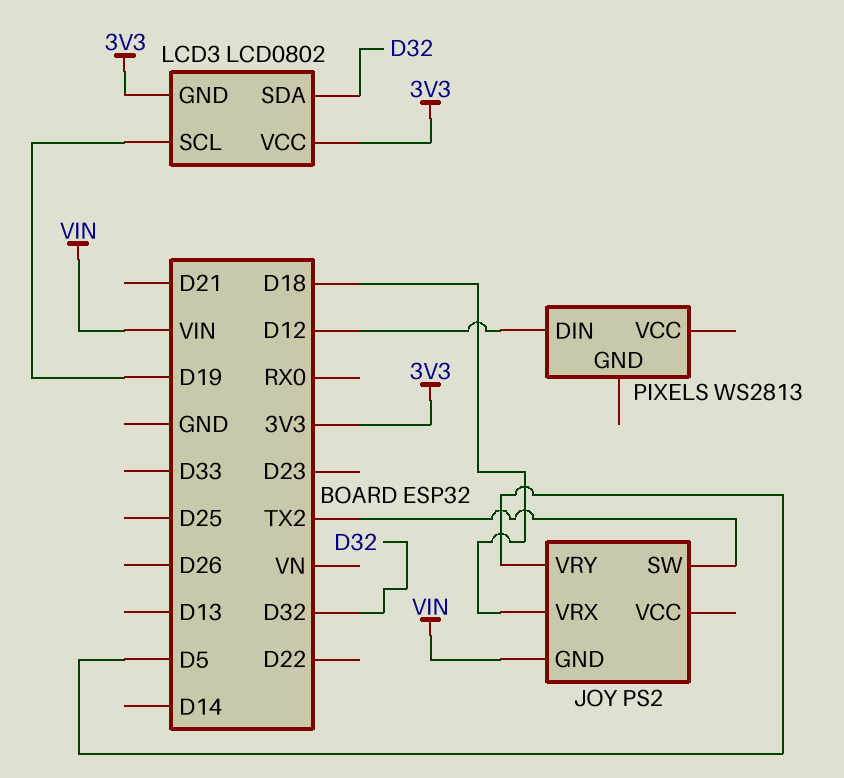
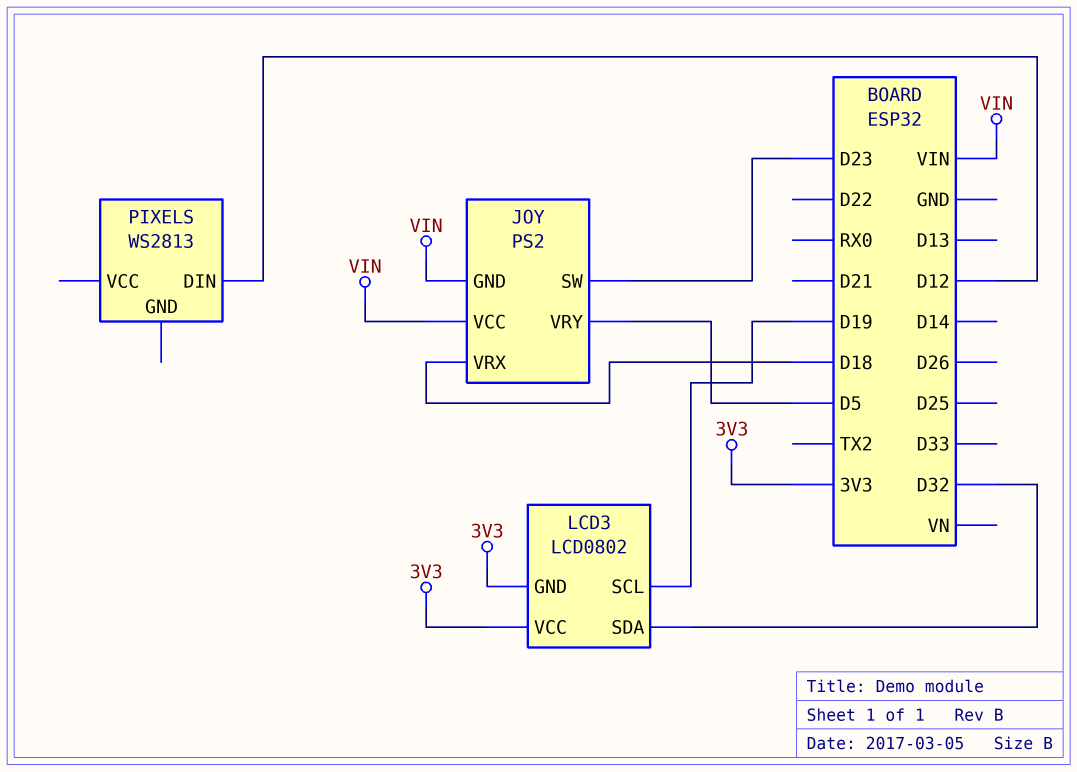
JOY pin SW: TX2 -> D23
JOY pin VCC: none -> VIN

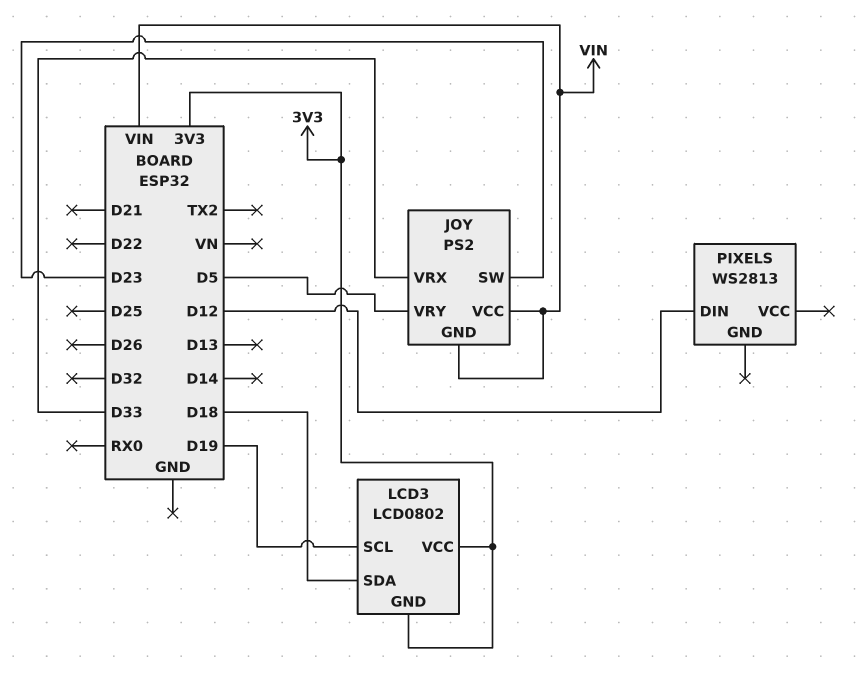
JOY pin VRX: D18 -> D33
LCD3 pin SDA: D32 -> D18

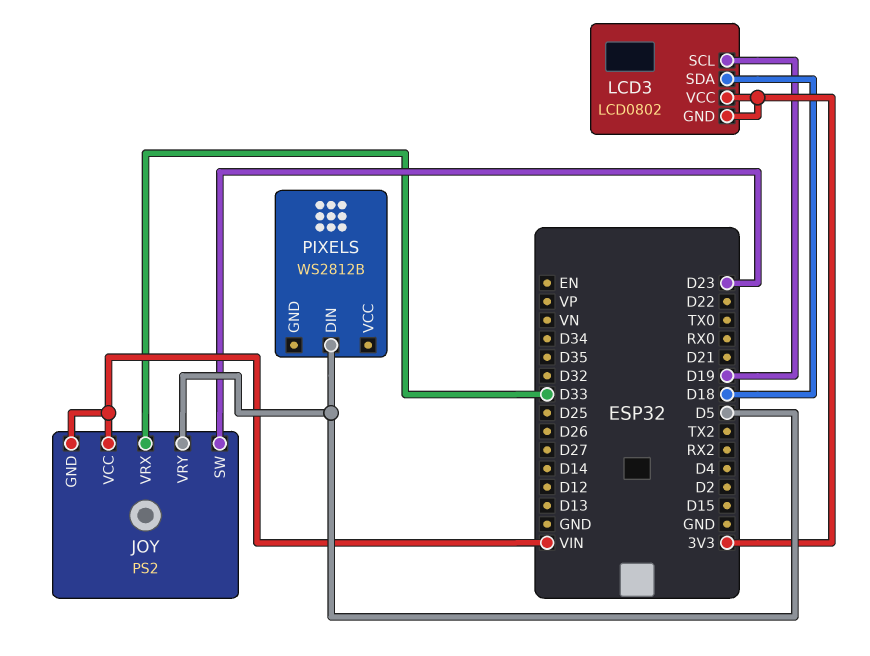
PIXELS: WS2813 -> WS2812B
PIXELS pin DIN: D12 -> D5

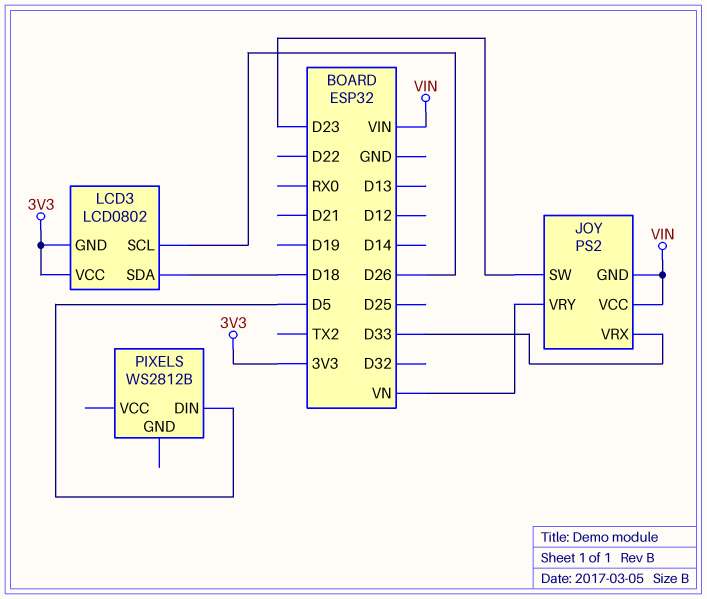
JOY pin VRY: D5 -> VN
LCD3 pin SCL: D19 -> D26

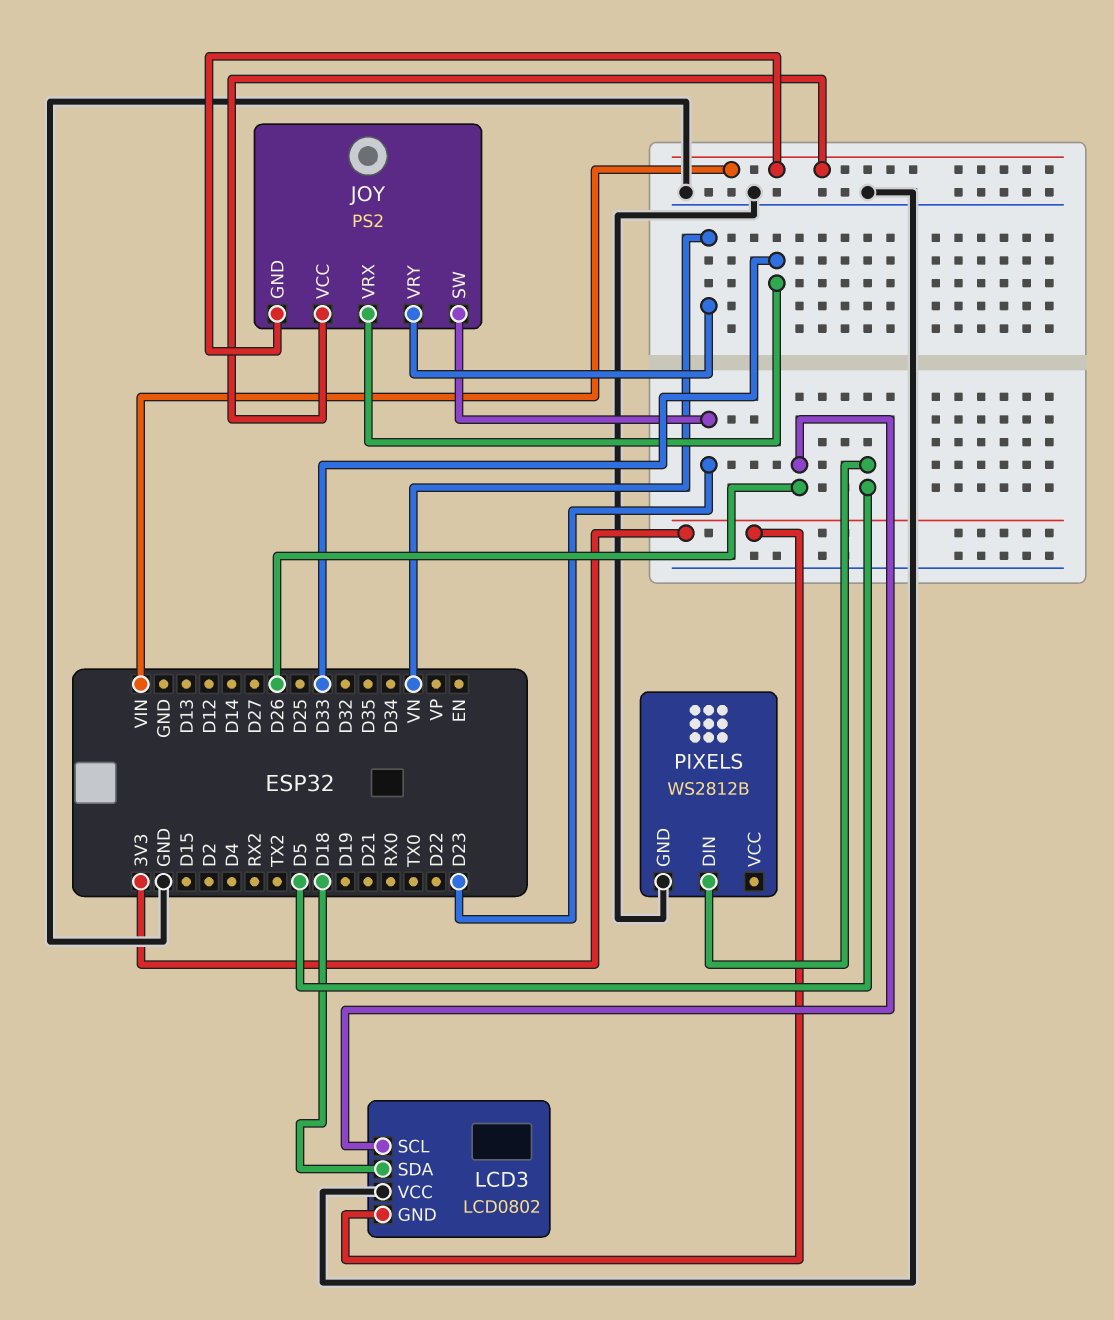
LCD3 pin VCC: 3V3 -> GND
PIXELS pin GND: none -> GND

